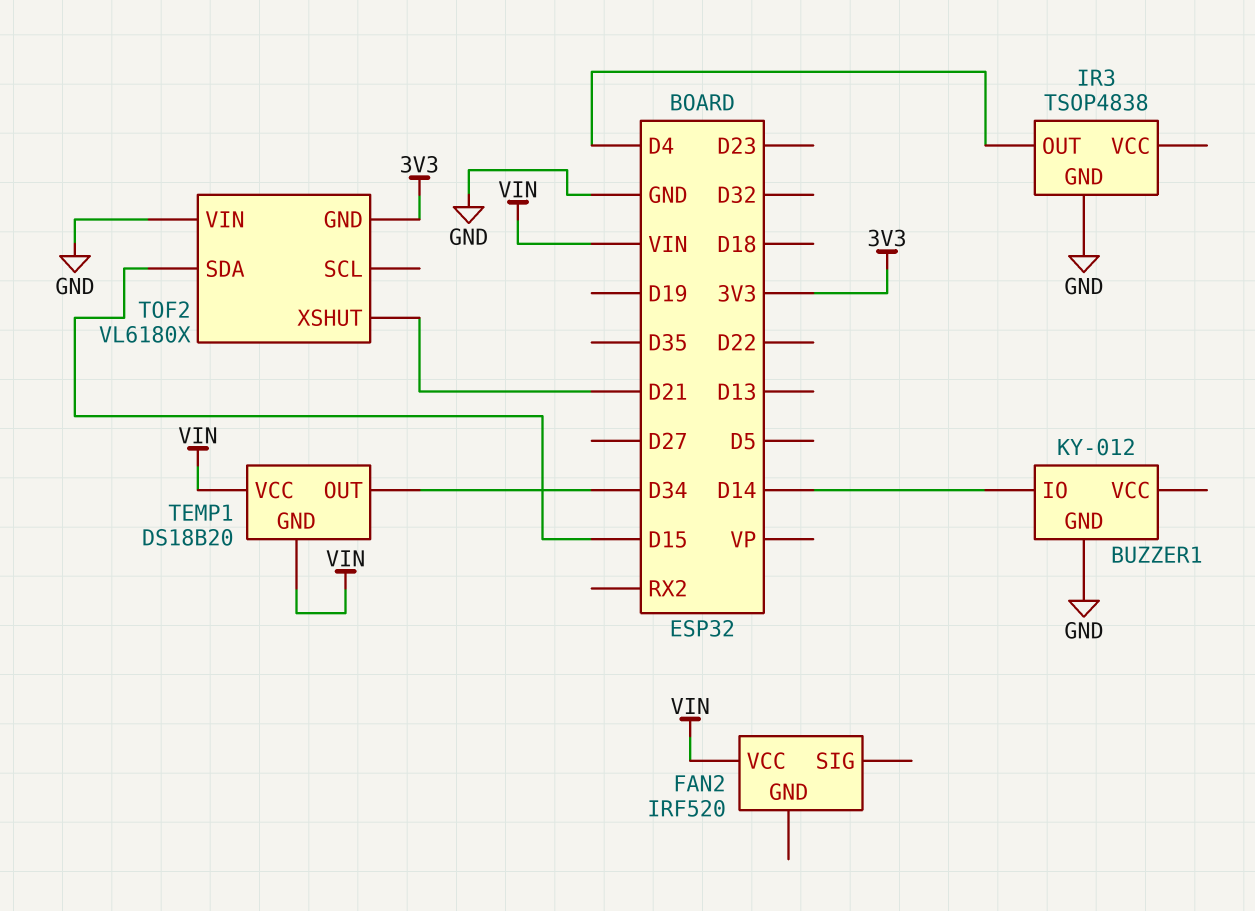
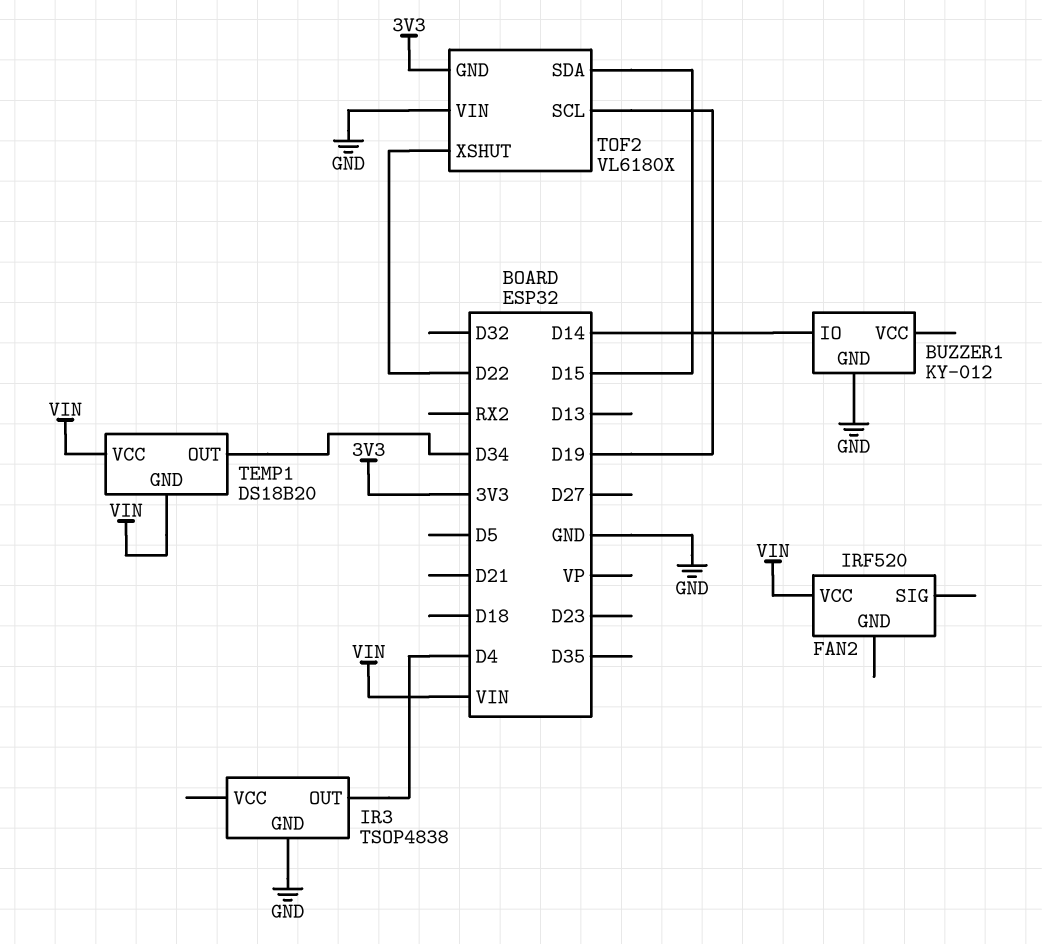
TOF2 pin SCL: none -> D19
TOF2 pin XSHUT: D21 -> D22

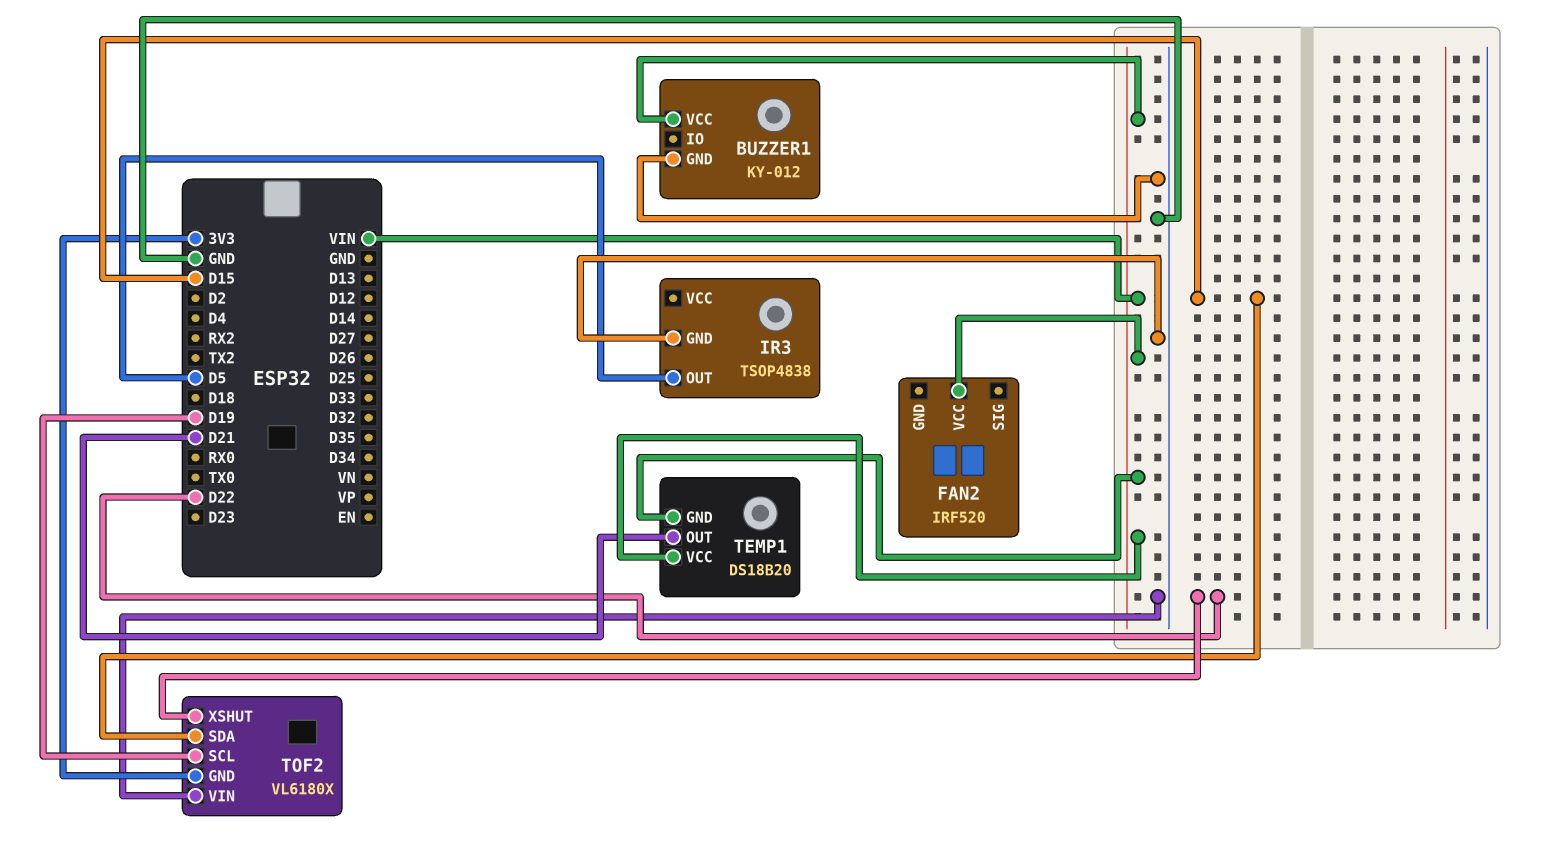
BUZZER1 pin IO: D14 -> none
BUZZER1 pin VCC: none -> VIN
IR3 pin OUT: D4 -> D5
TEMP1 pin OUT: D34 -> D21

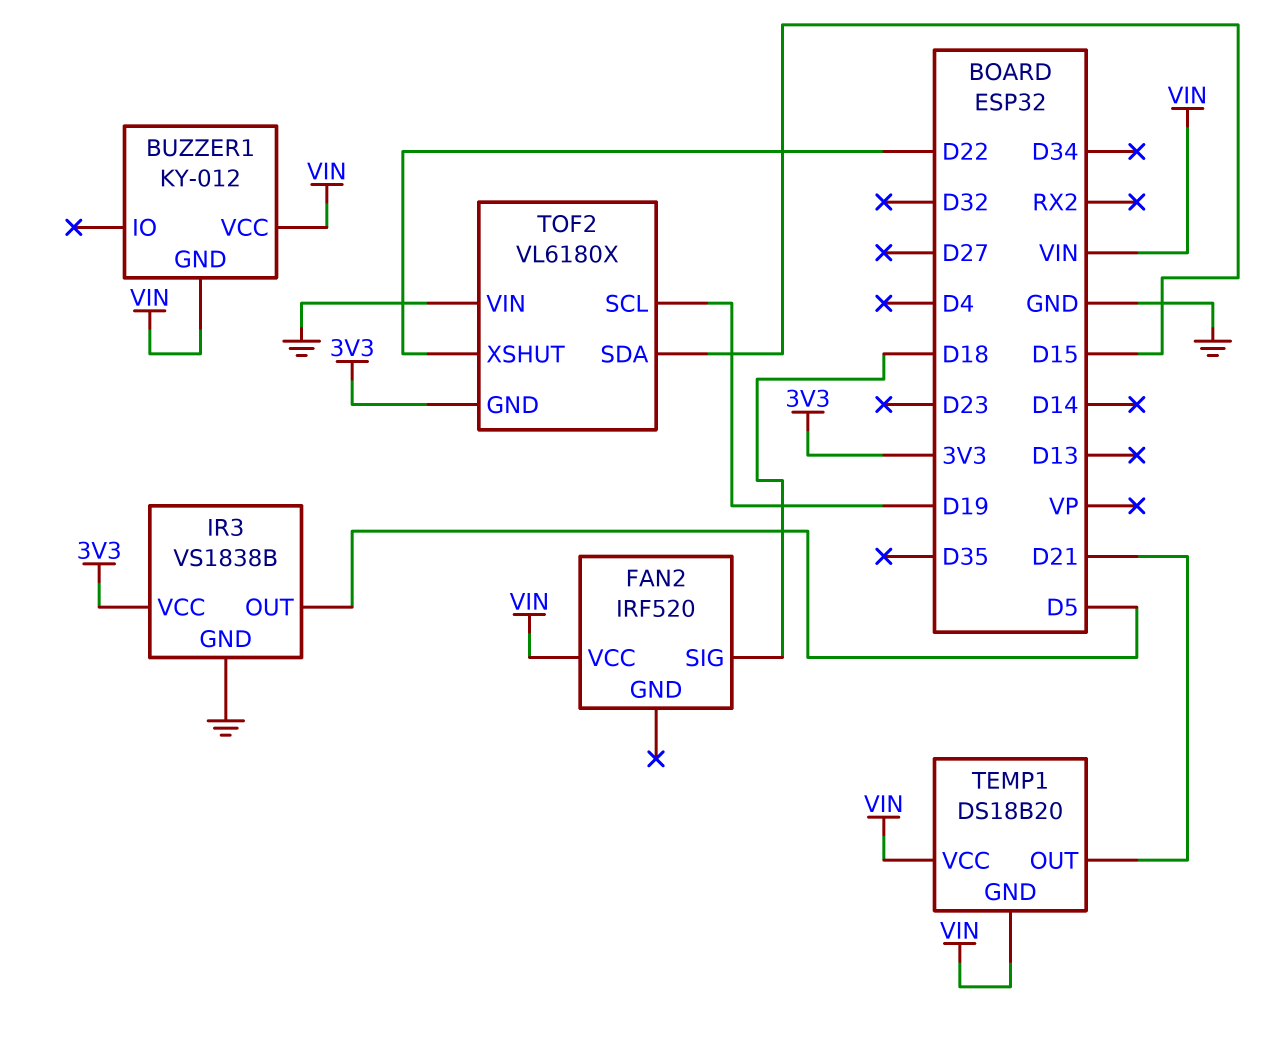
BUZZER1 pin GND: GND -> VIN
FAN2 pin SIG: none -> D18
IR3: TSOP4838 -> VS1838B
IR3 pin VCC: none -> 3V3

